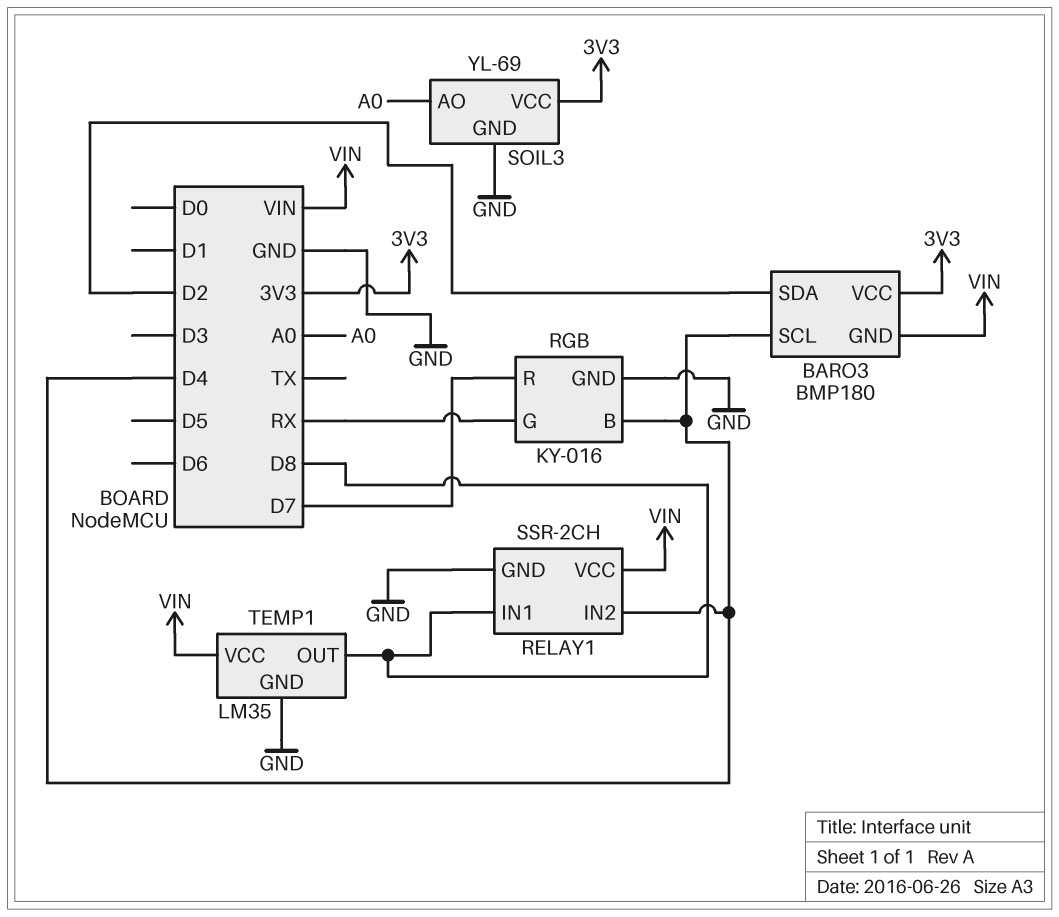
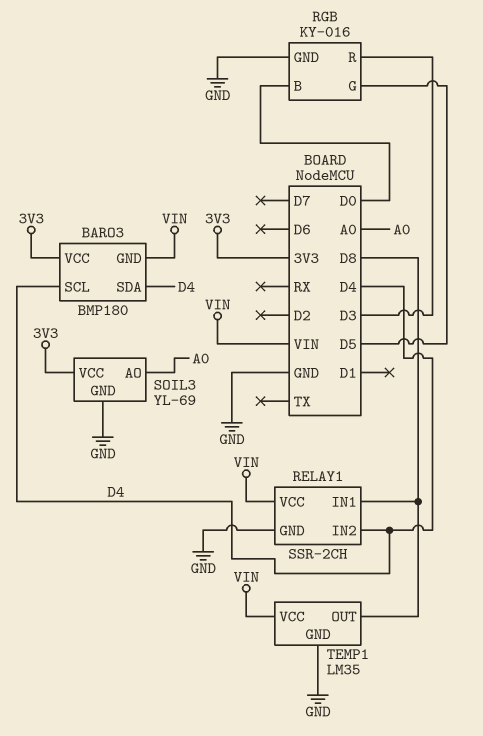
BARO3 pin SDA: D2 -> D4
RGB pin B: D4 -> D0
RGB pin G: RX -> D5
RGB pin R: D7 -> D3

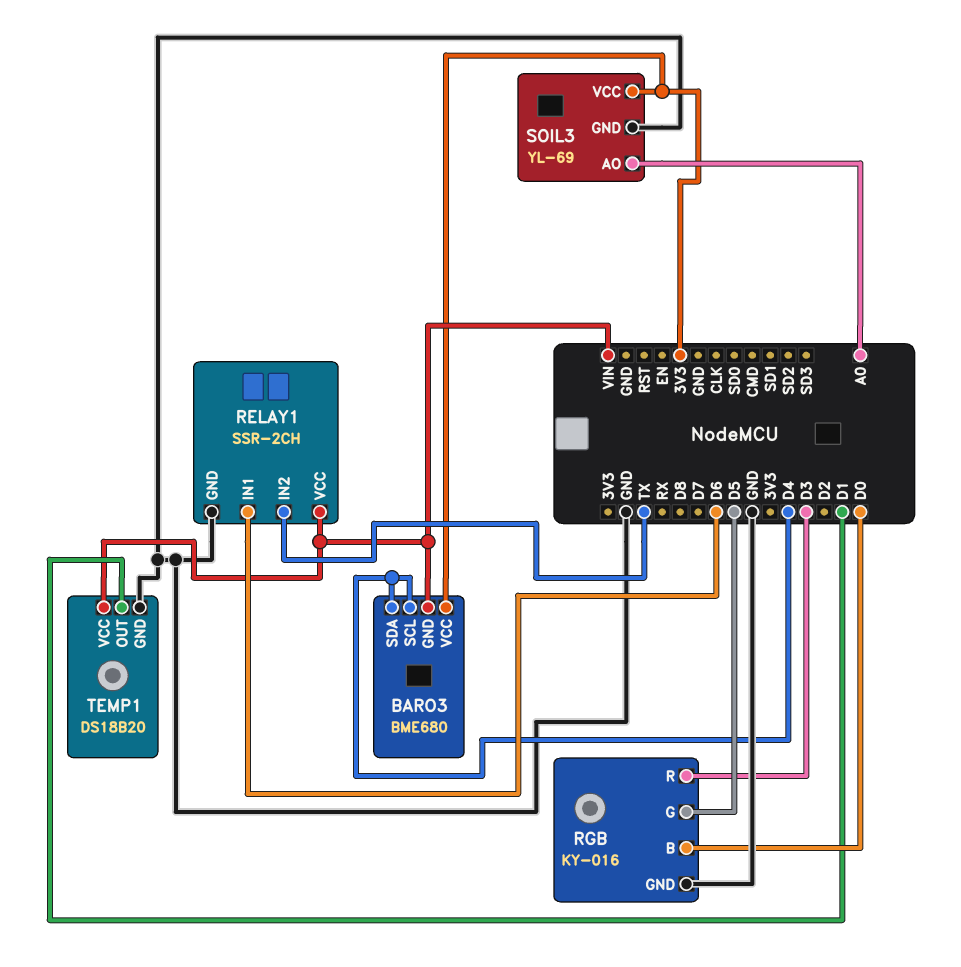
BARO3: BMP180 -> BME680
RELAY1 pin IN1: D8 -> D6
RELAY1 pin IN2: D4 -> TX
TEMP1: LM35 -> DS18B20
TEMP1 pin OUT: D8 -> D1

